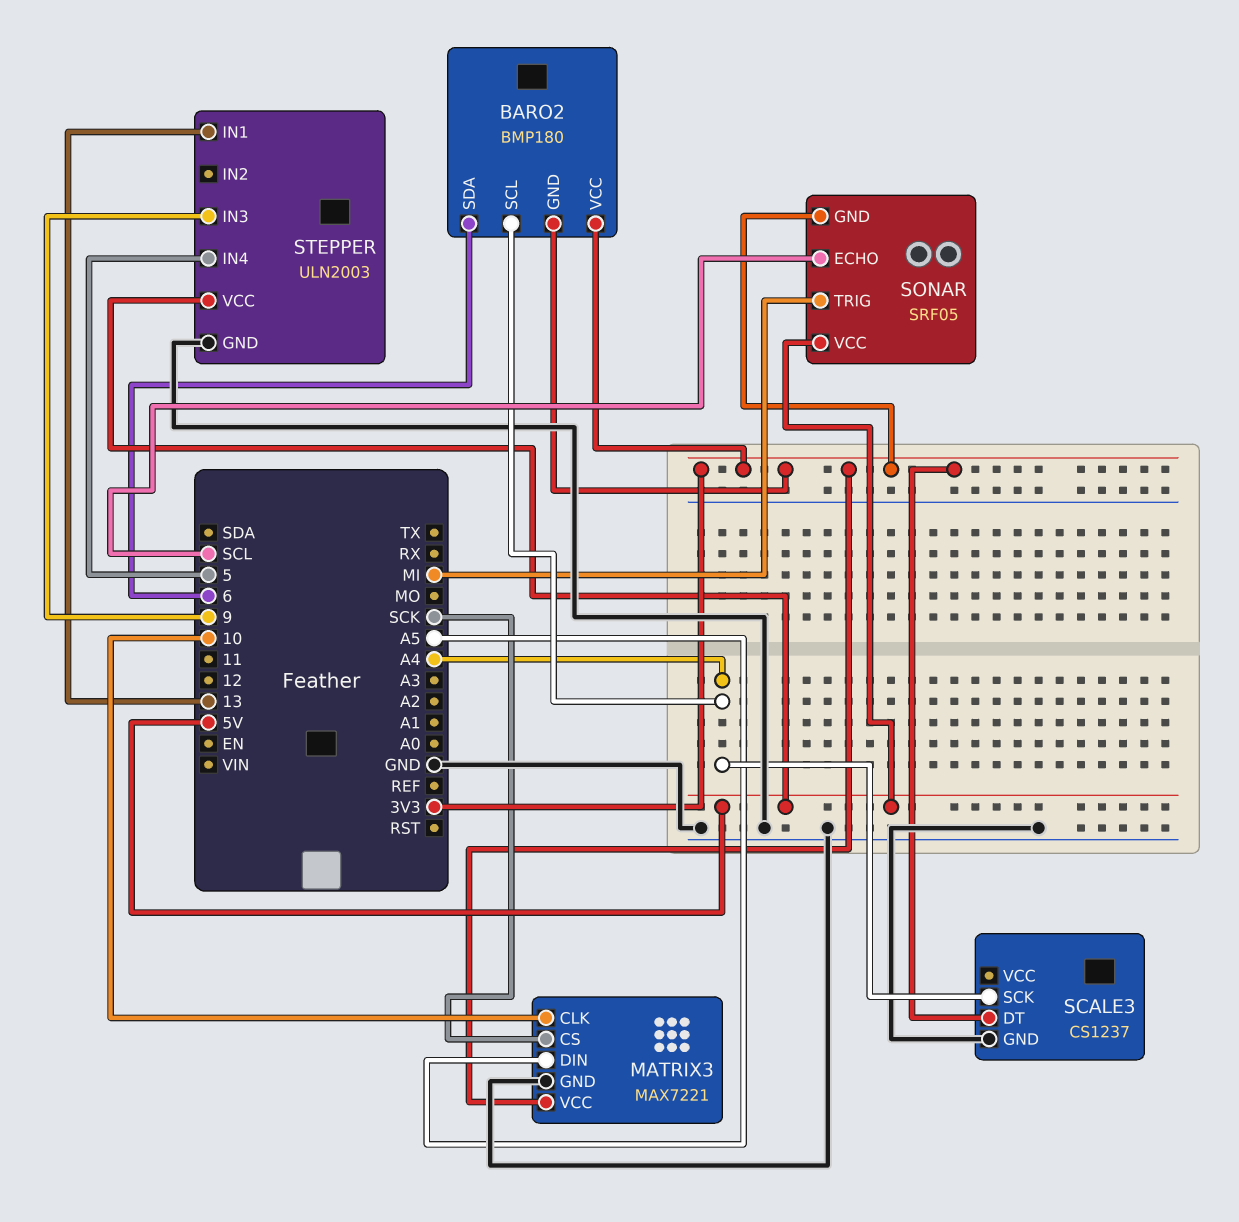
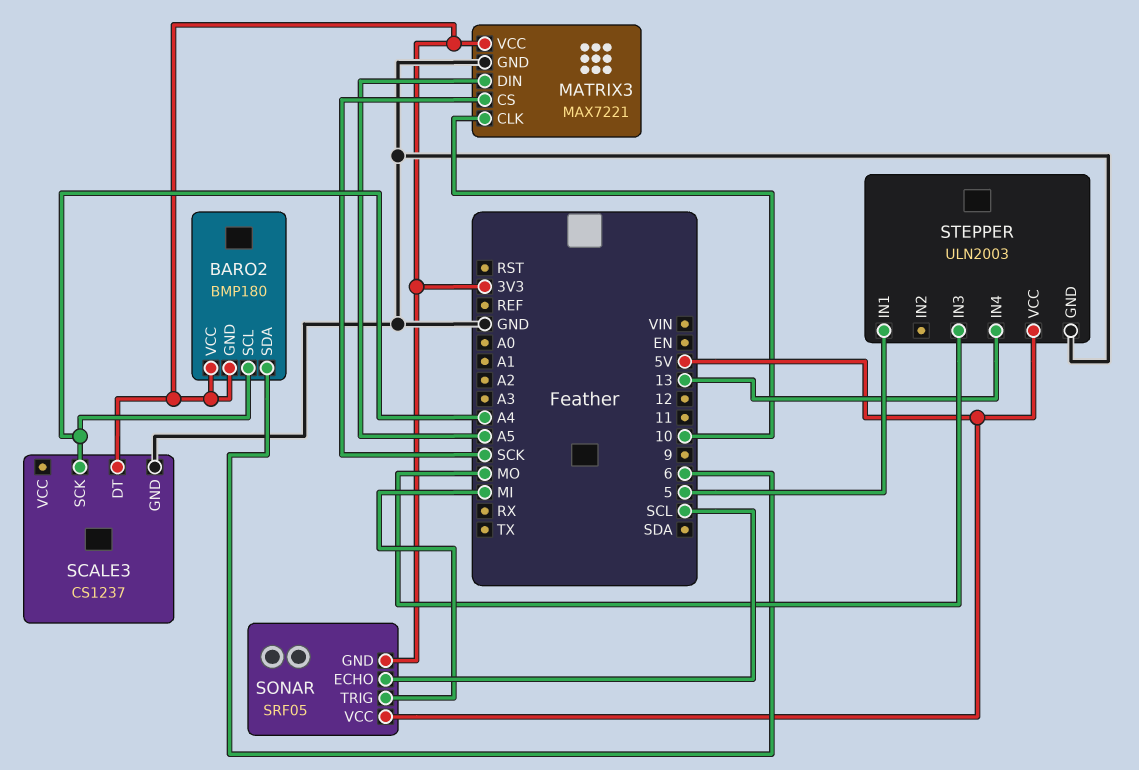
STEPPER pin IN1: 13 -> 5
STEPPER pin IN3: 9 -> MO
STEPPER pin IN4: 5 -> 13

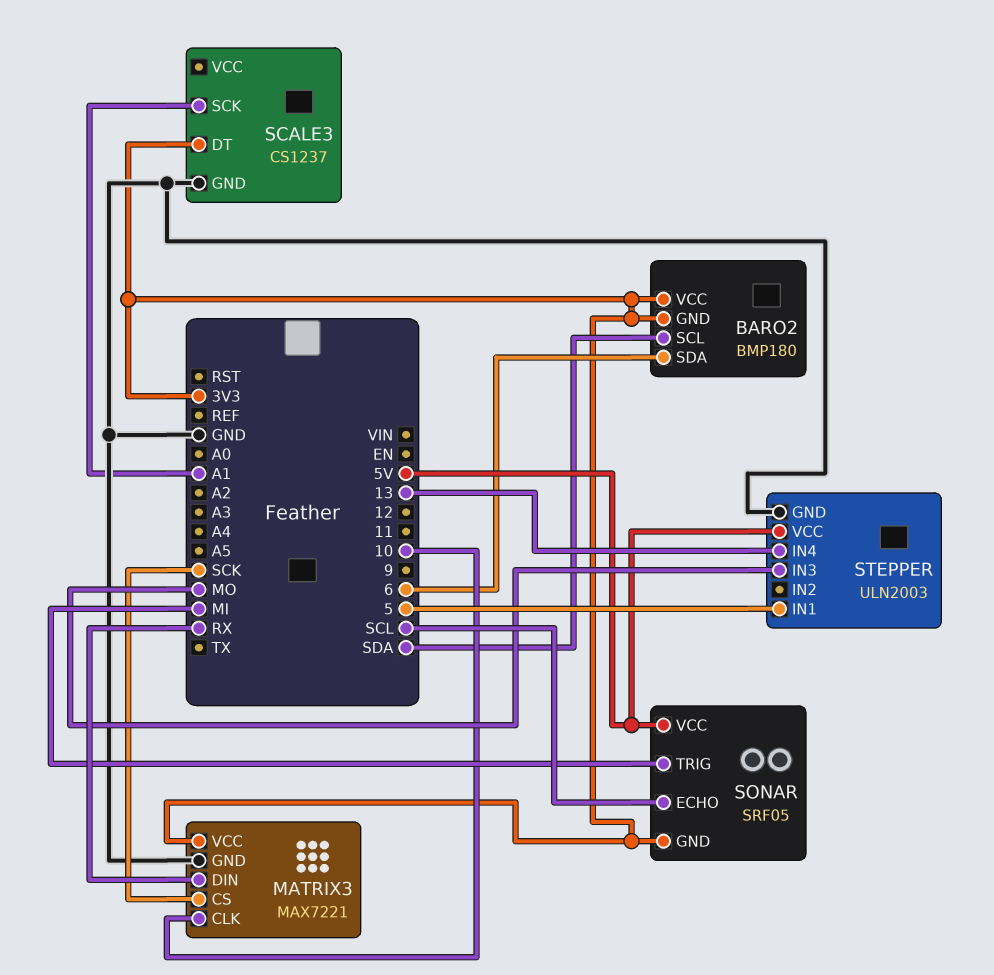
BARO2 pin SCL: A4 -> SDA
MATRIX3 pin DIN: A5 -> RX
SCALE3 pin SCK: A4 -> A1

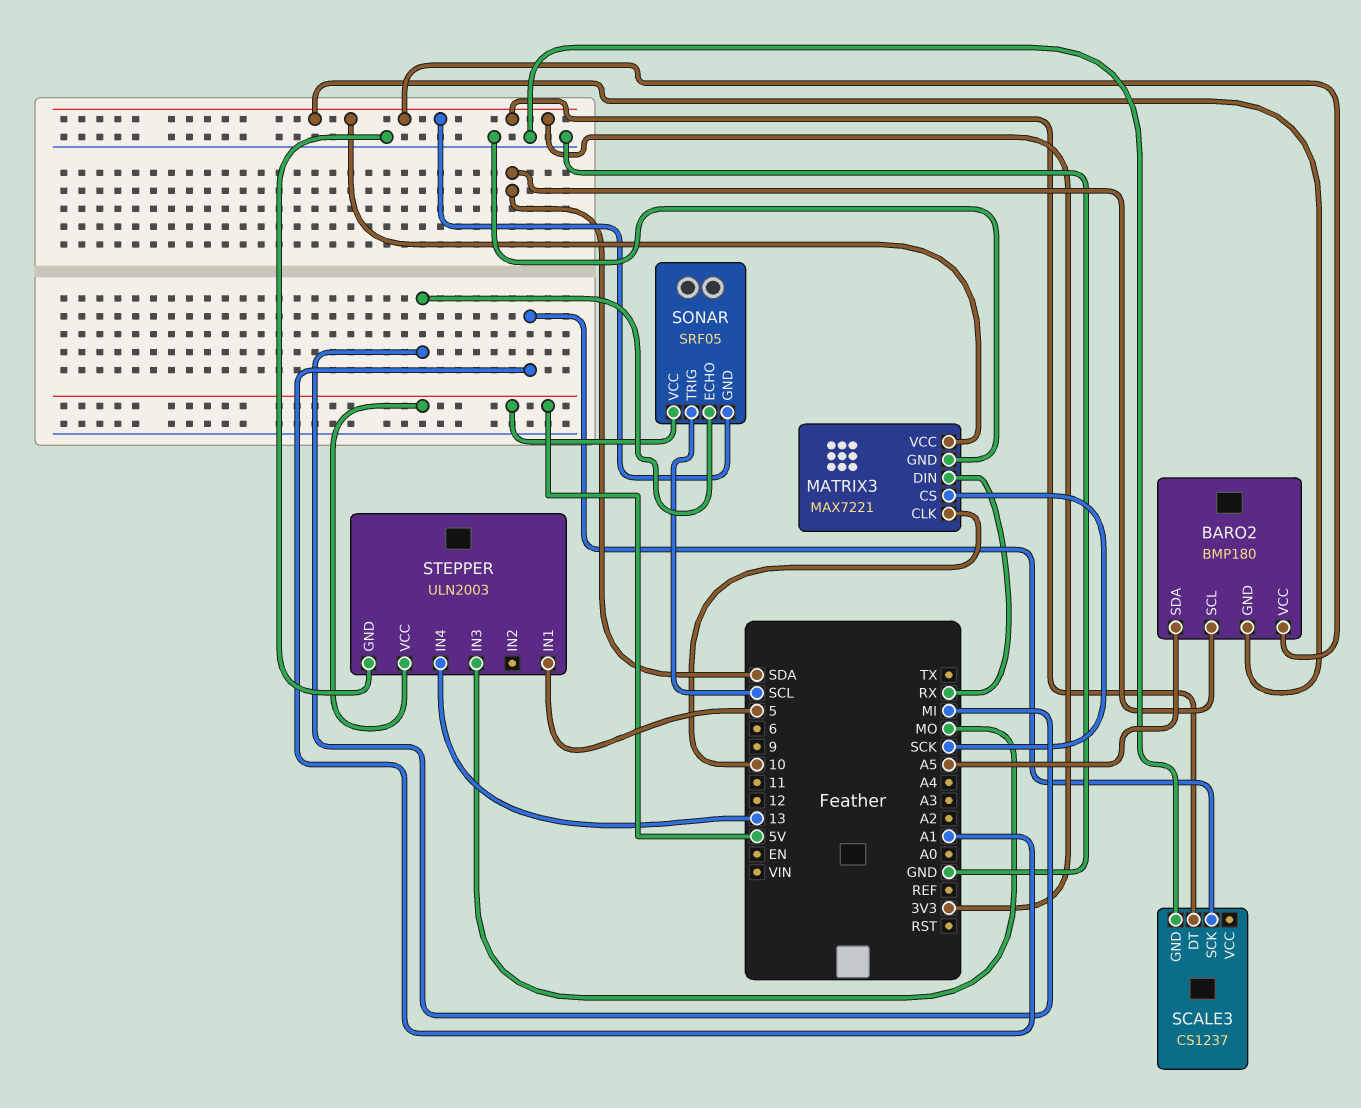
BARO2 pin SDA: 6 -> A5
SONAR pin ECHO: SCL -> MI
SONAR pin TRIG: MI -> SCL

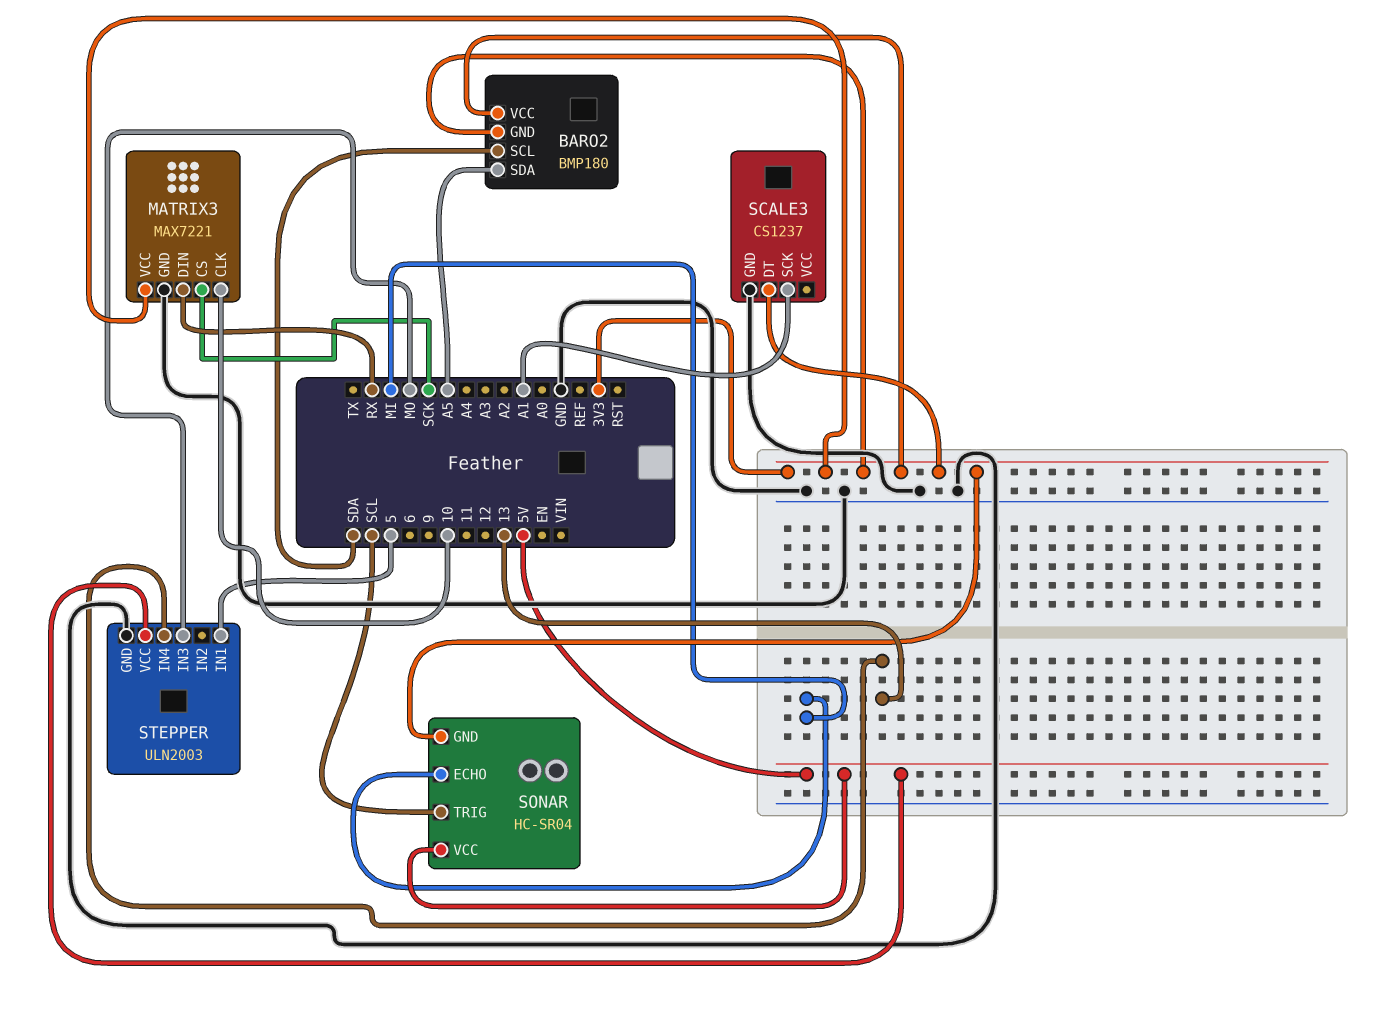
SONAR: SRF05 -> HC-SR04

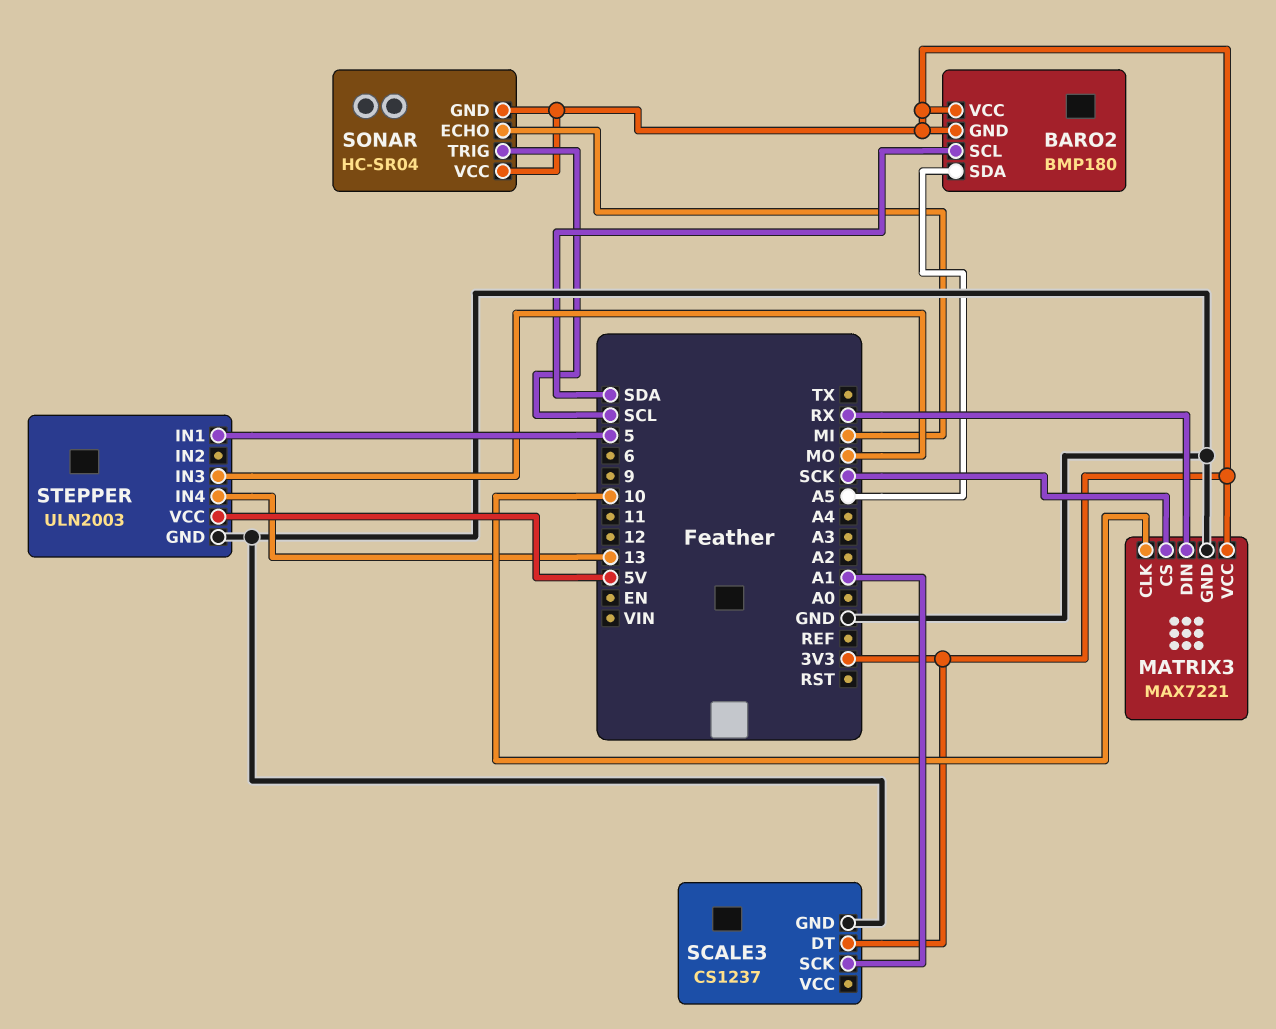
SONAR pin VCC: 5V -> 3V3

